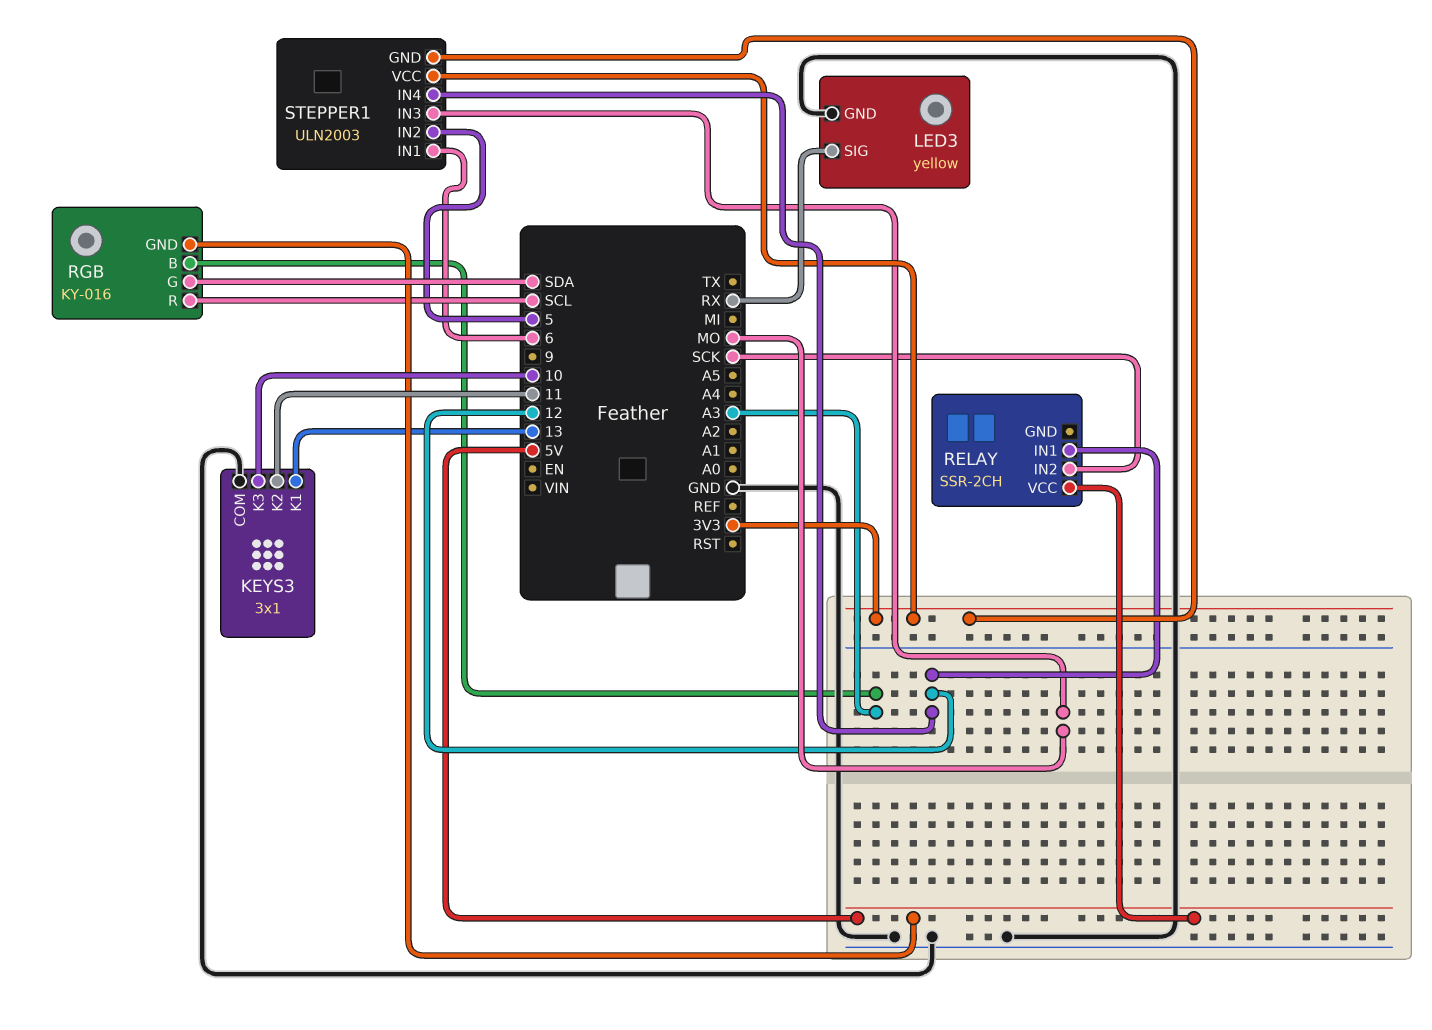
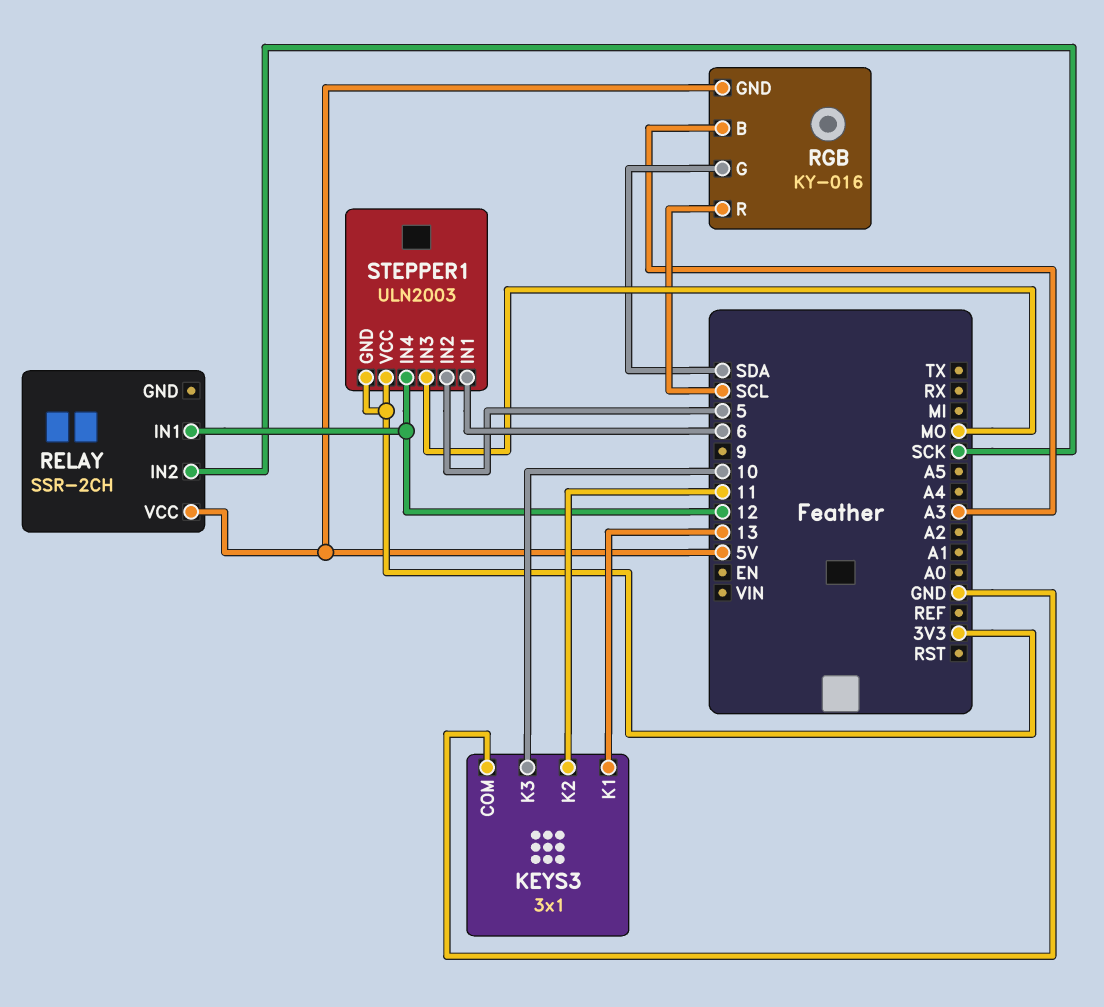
LED3: yellow -> none
LED3 pin GND: GND -> none
LED3 pin SIG: RX -> none

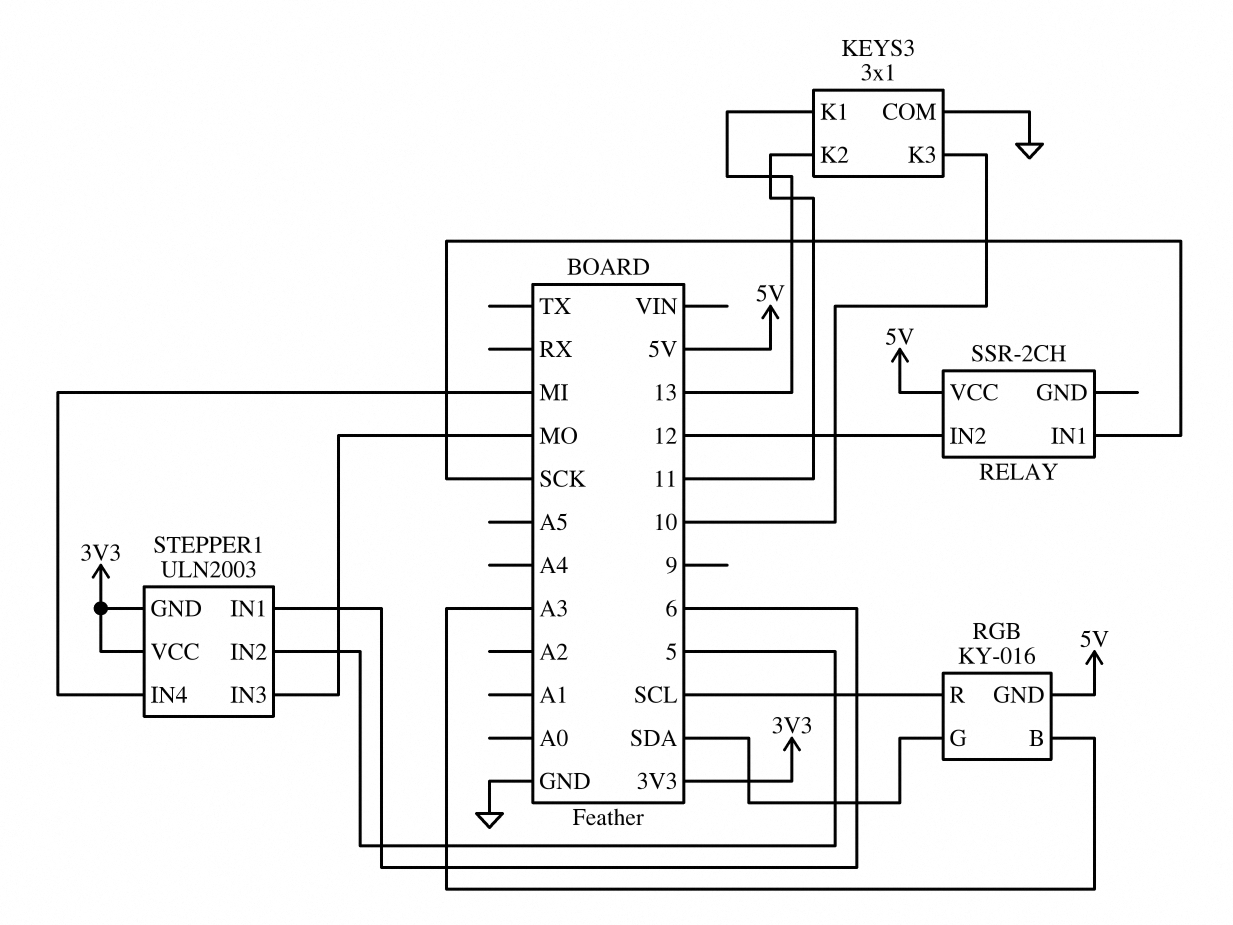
RELAY pin IN1: 12 -> SCK
RELAY pin IN2: SCK -> 12
STEPPER1 pin IN4: 12 -> MI

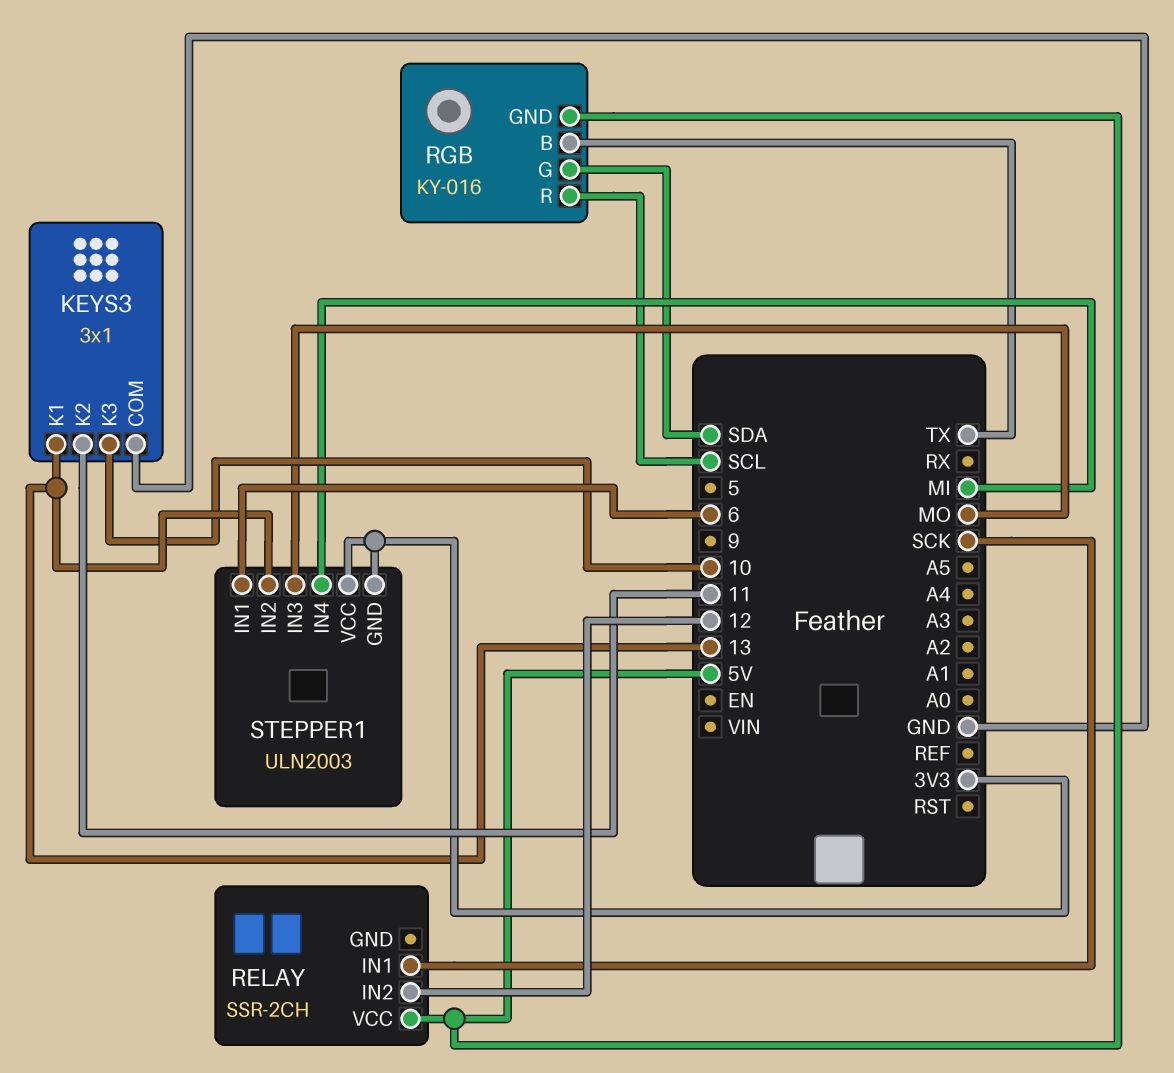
RGB pin B: A3 -> TX
STEPPER1 pin IN2: 5 -> 13

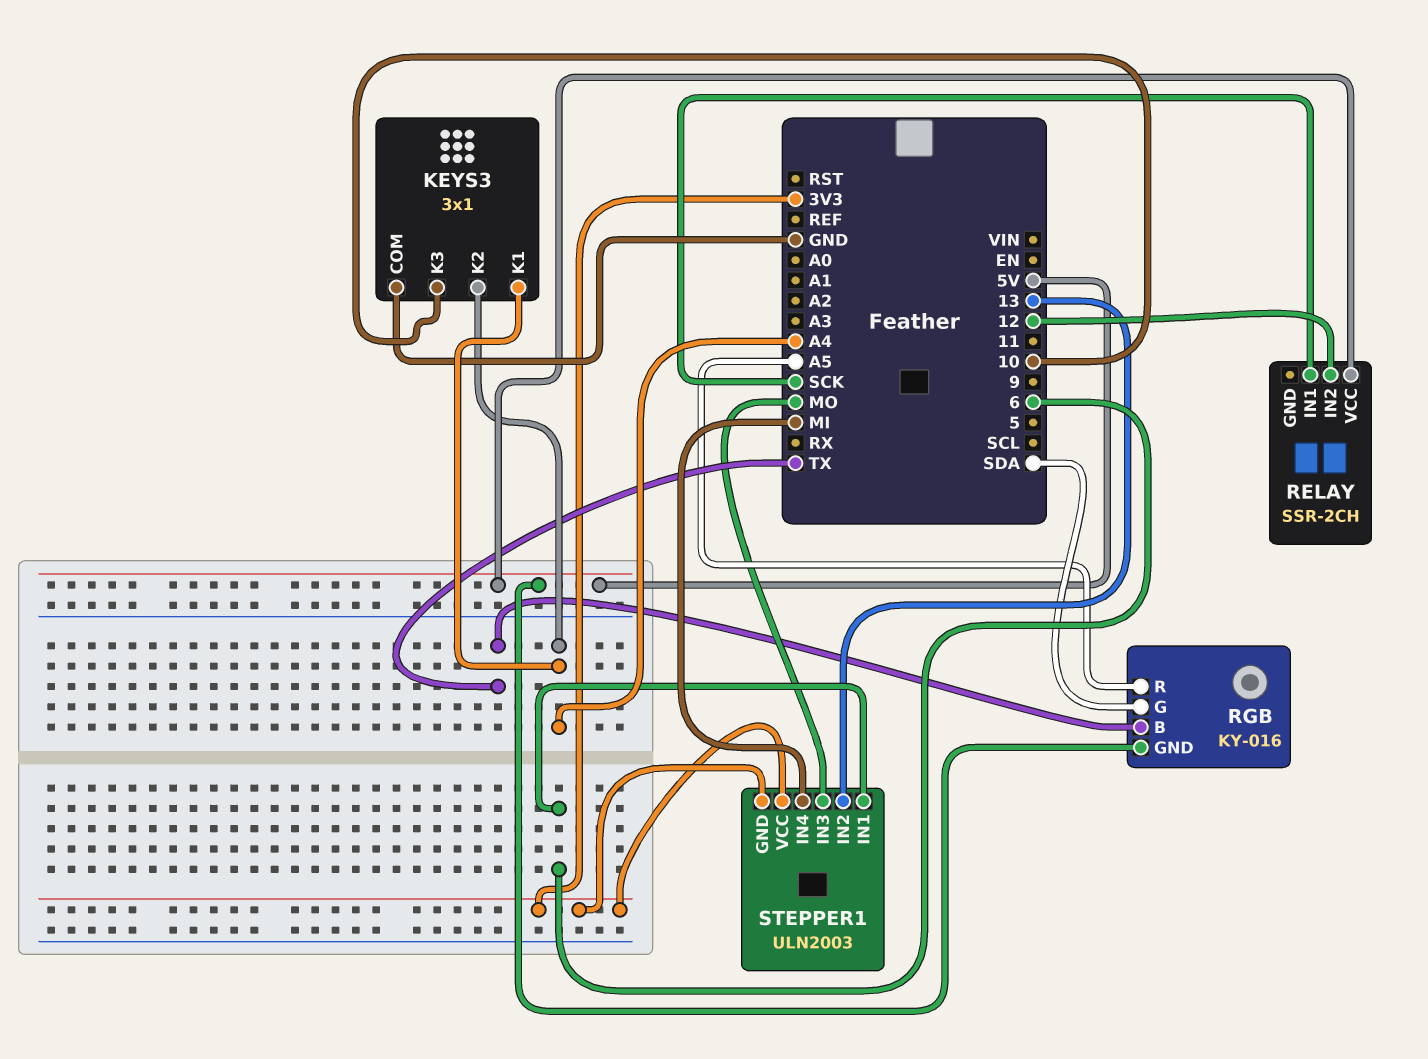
KEYS3 pin K1: 13 -> A4
KEYS3 pin K2: 11 -> A4
RGB pin R: SCL -> A5

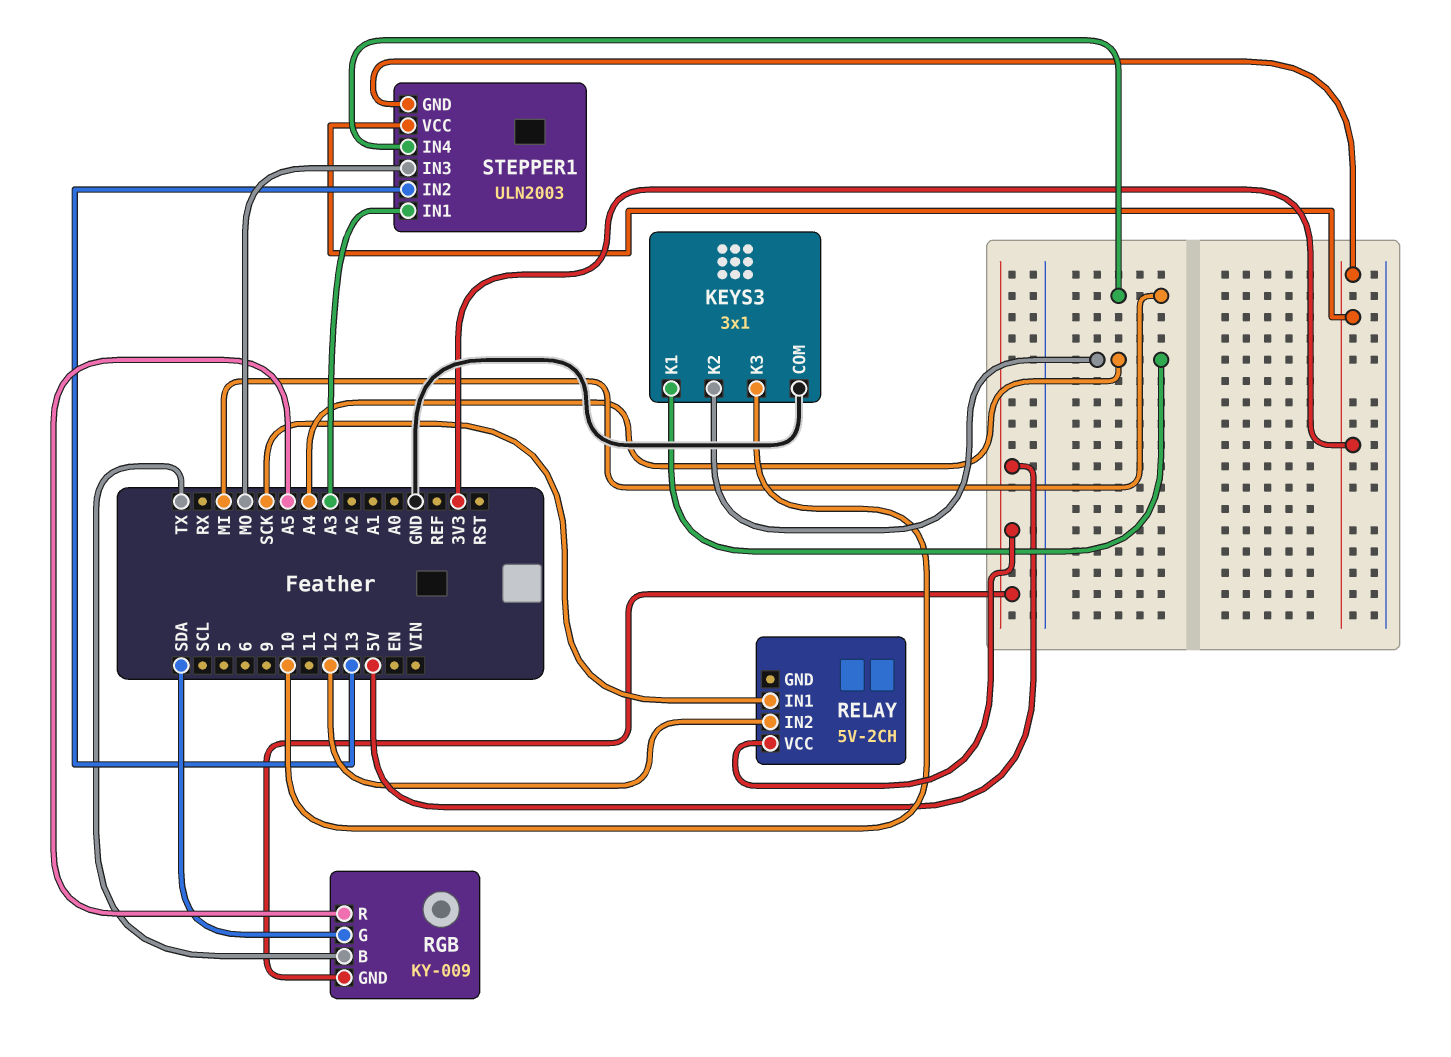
RELAY: SSR-2CH -> 5V-2CH
RGB: KY-016 -> KY-009
STEPPER1 pin IN1: 6 -> A3

